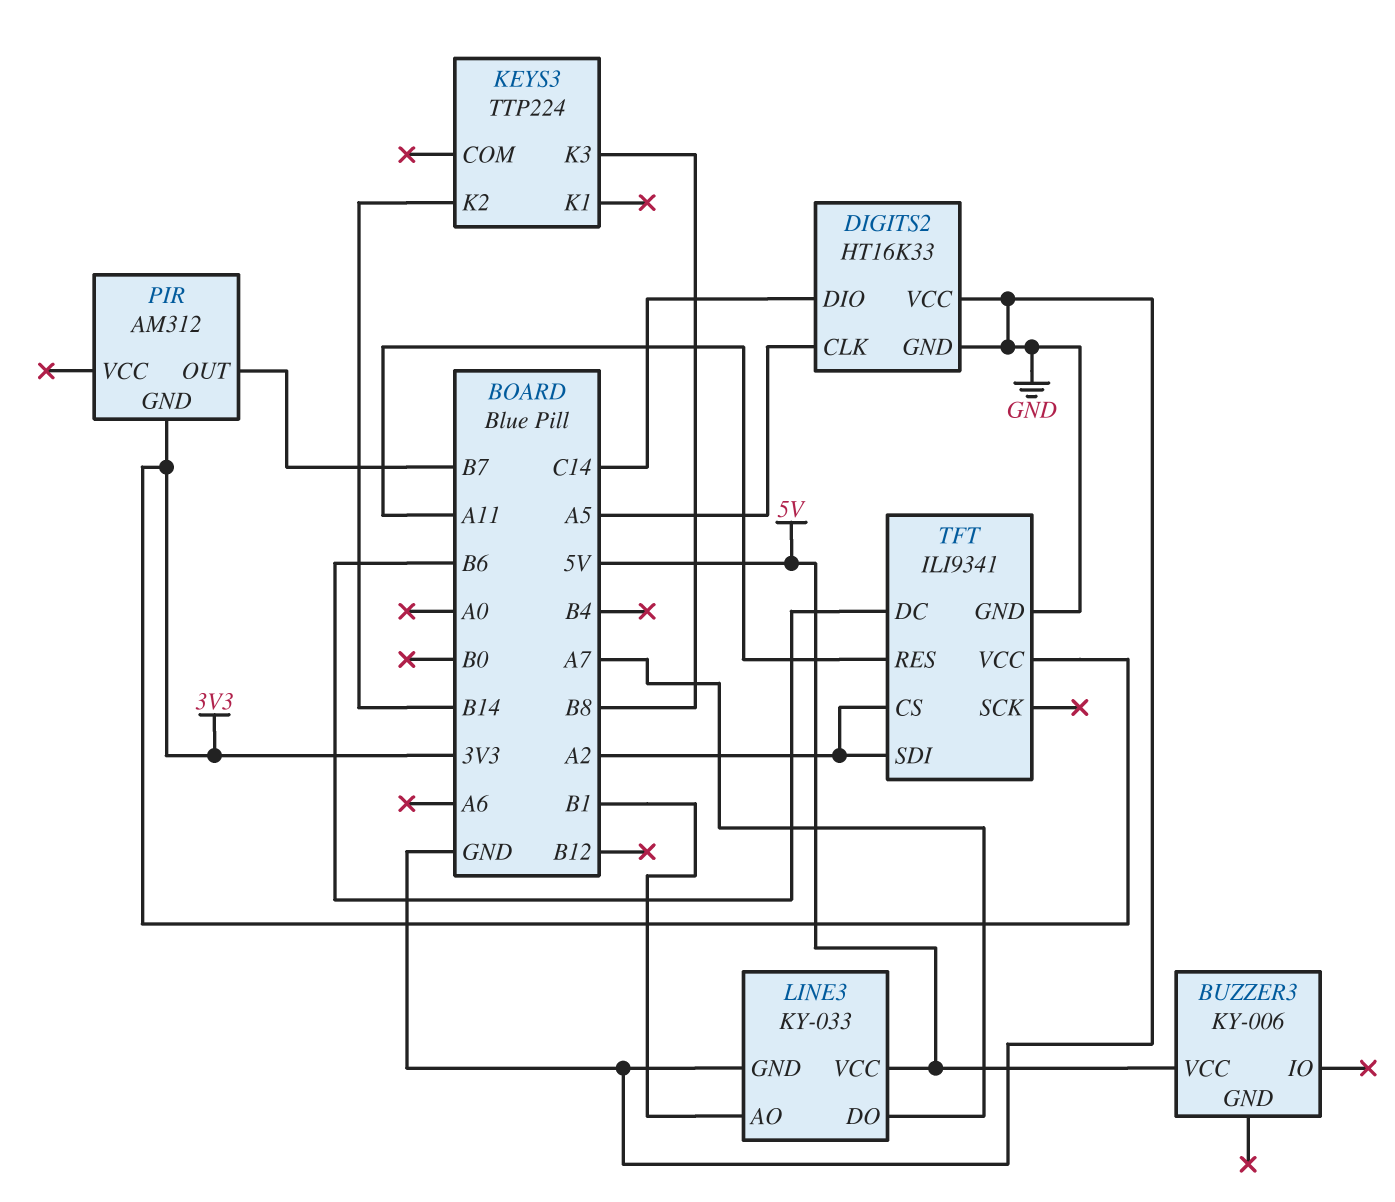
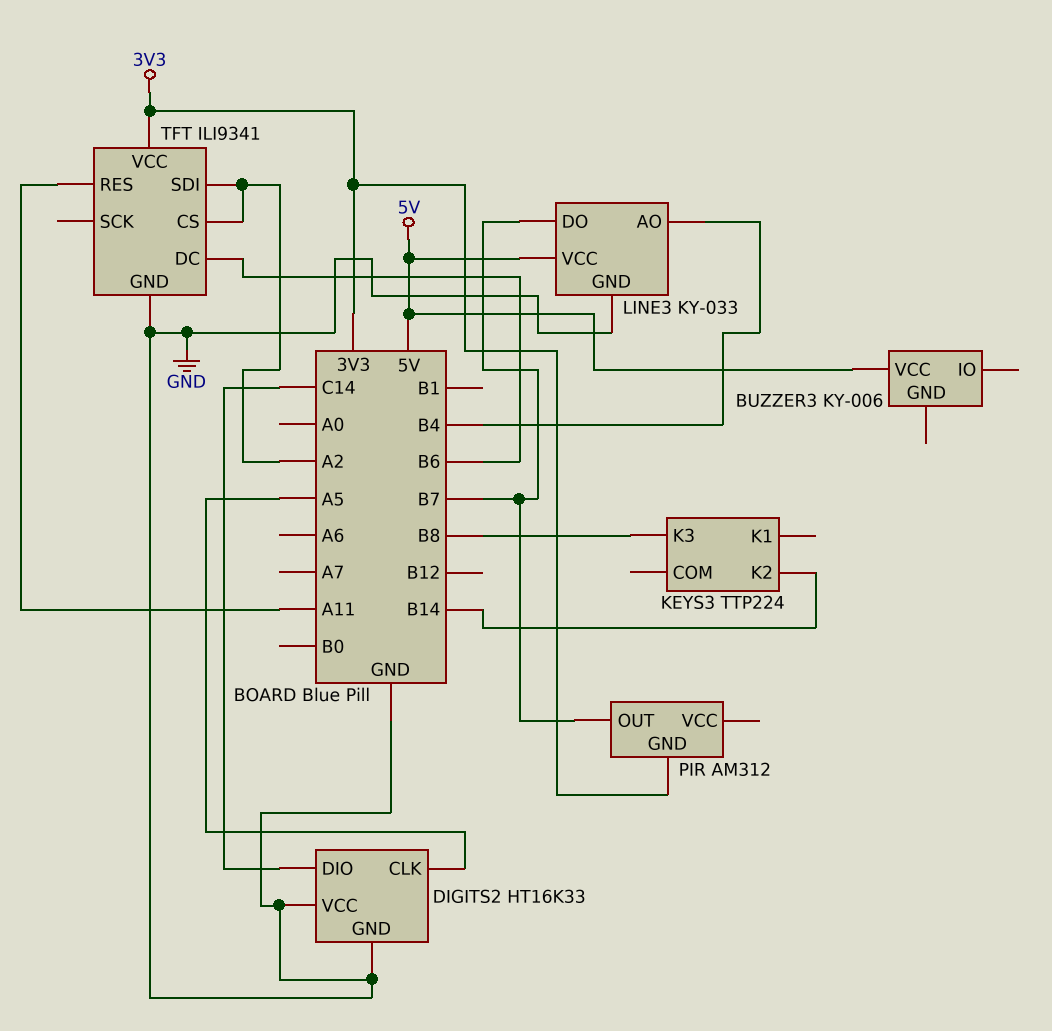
LINE3 pin AO: B1 -> B4
LINE3 pin DO: A7 -> B7

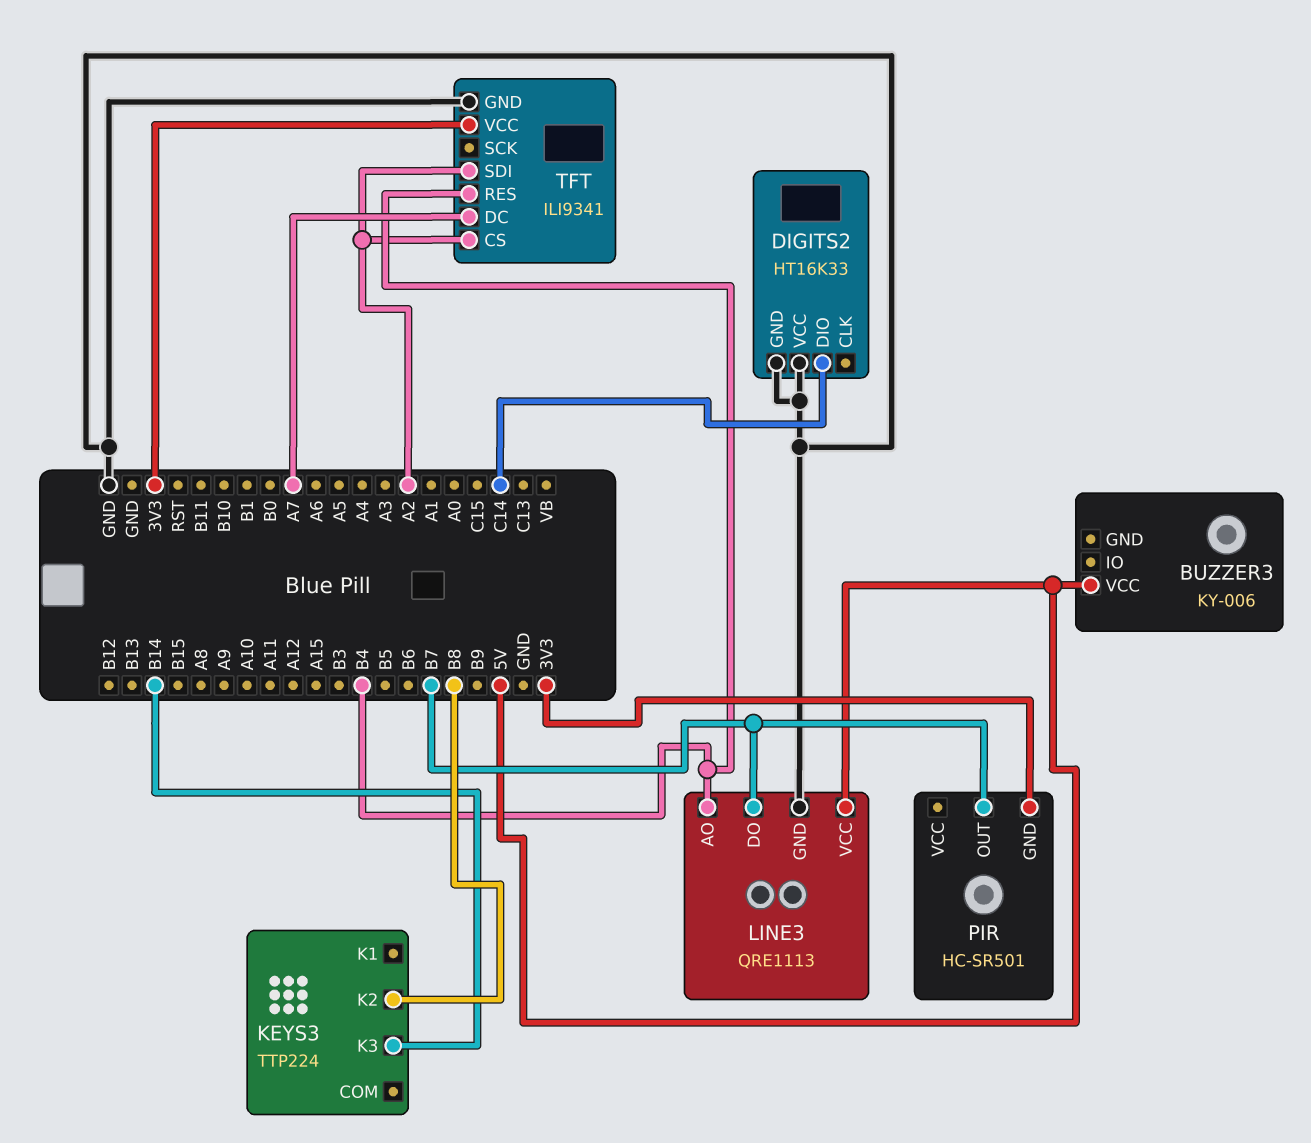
DIGITS2 pin CLK: A5 -> none
KEYS3 pin K2: B14 -> B8
KEYS3 pin K3: B8 -> B14
LINE3: KY-033 -> QRE1113
PIR: AM312 -> HC-SR501
TFT pin DC: B6 -> A7
TFT pin RES: A11 -> B4

